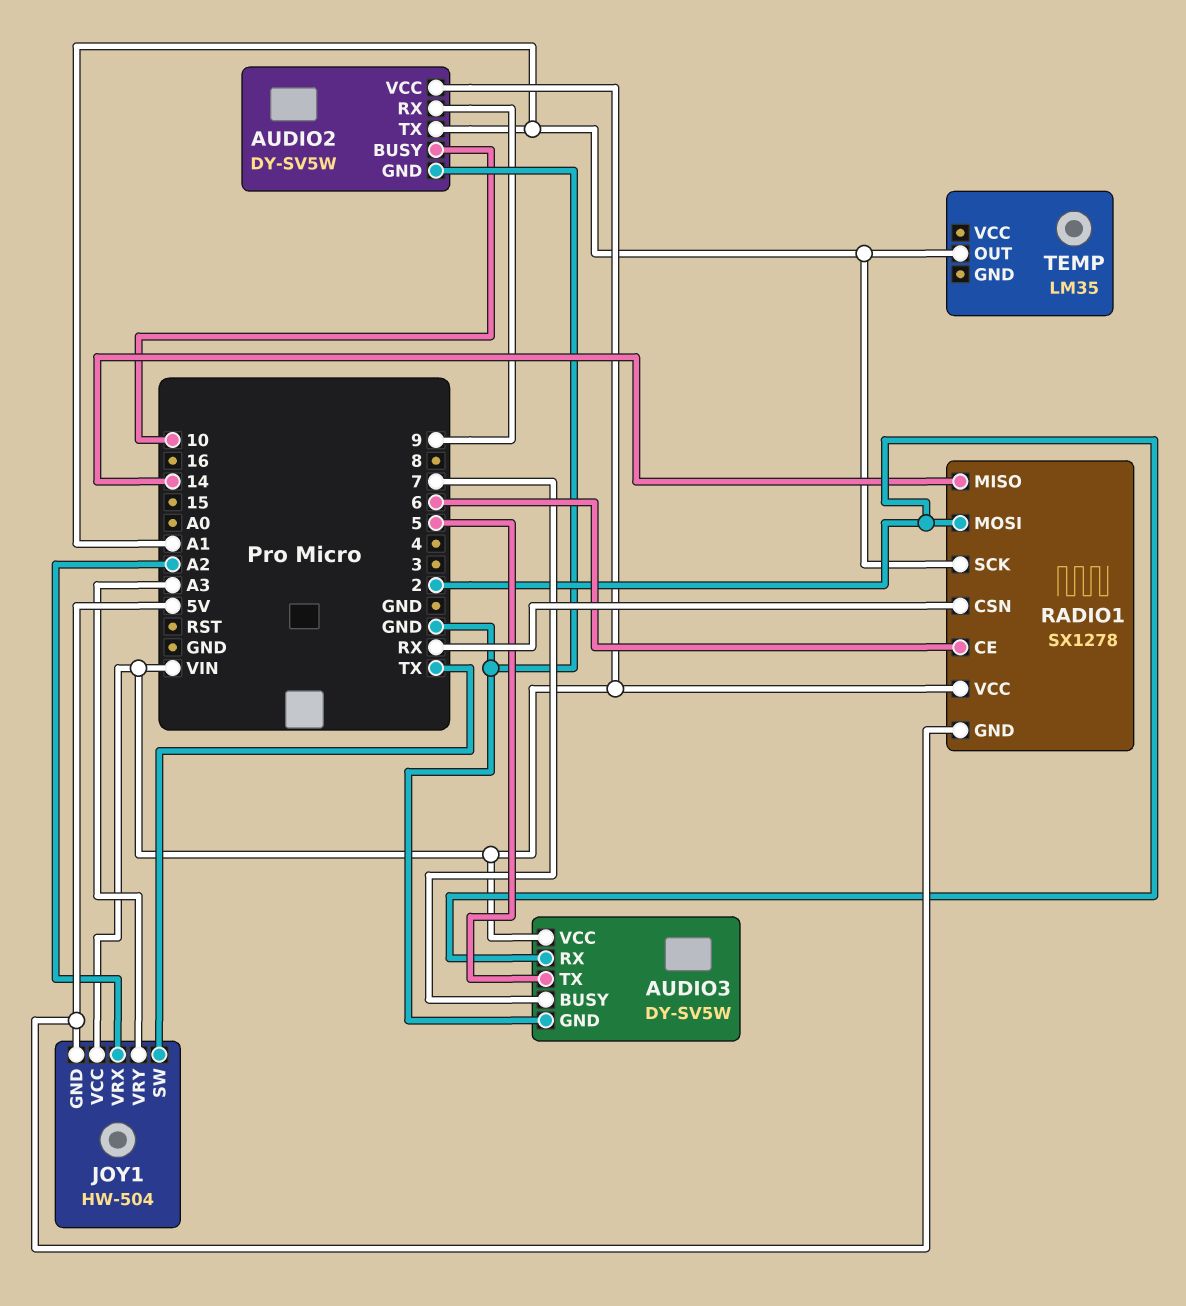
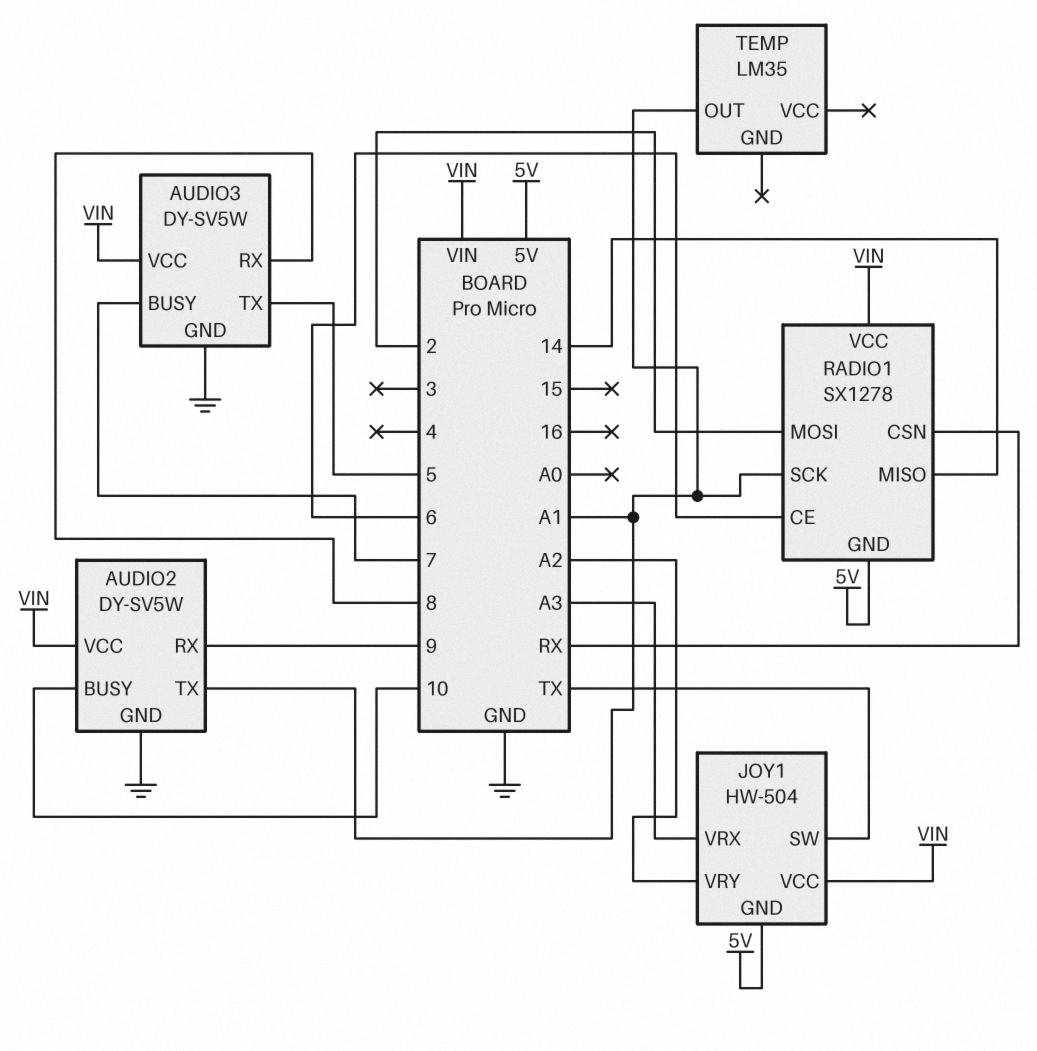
AUDIO3 pin RX: 2 -> 8
JOY1 pin VRX: A2 -> A3
JOY1 pin VRY: A3 -> A2

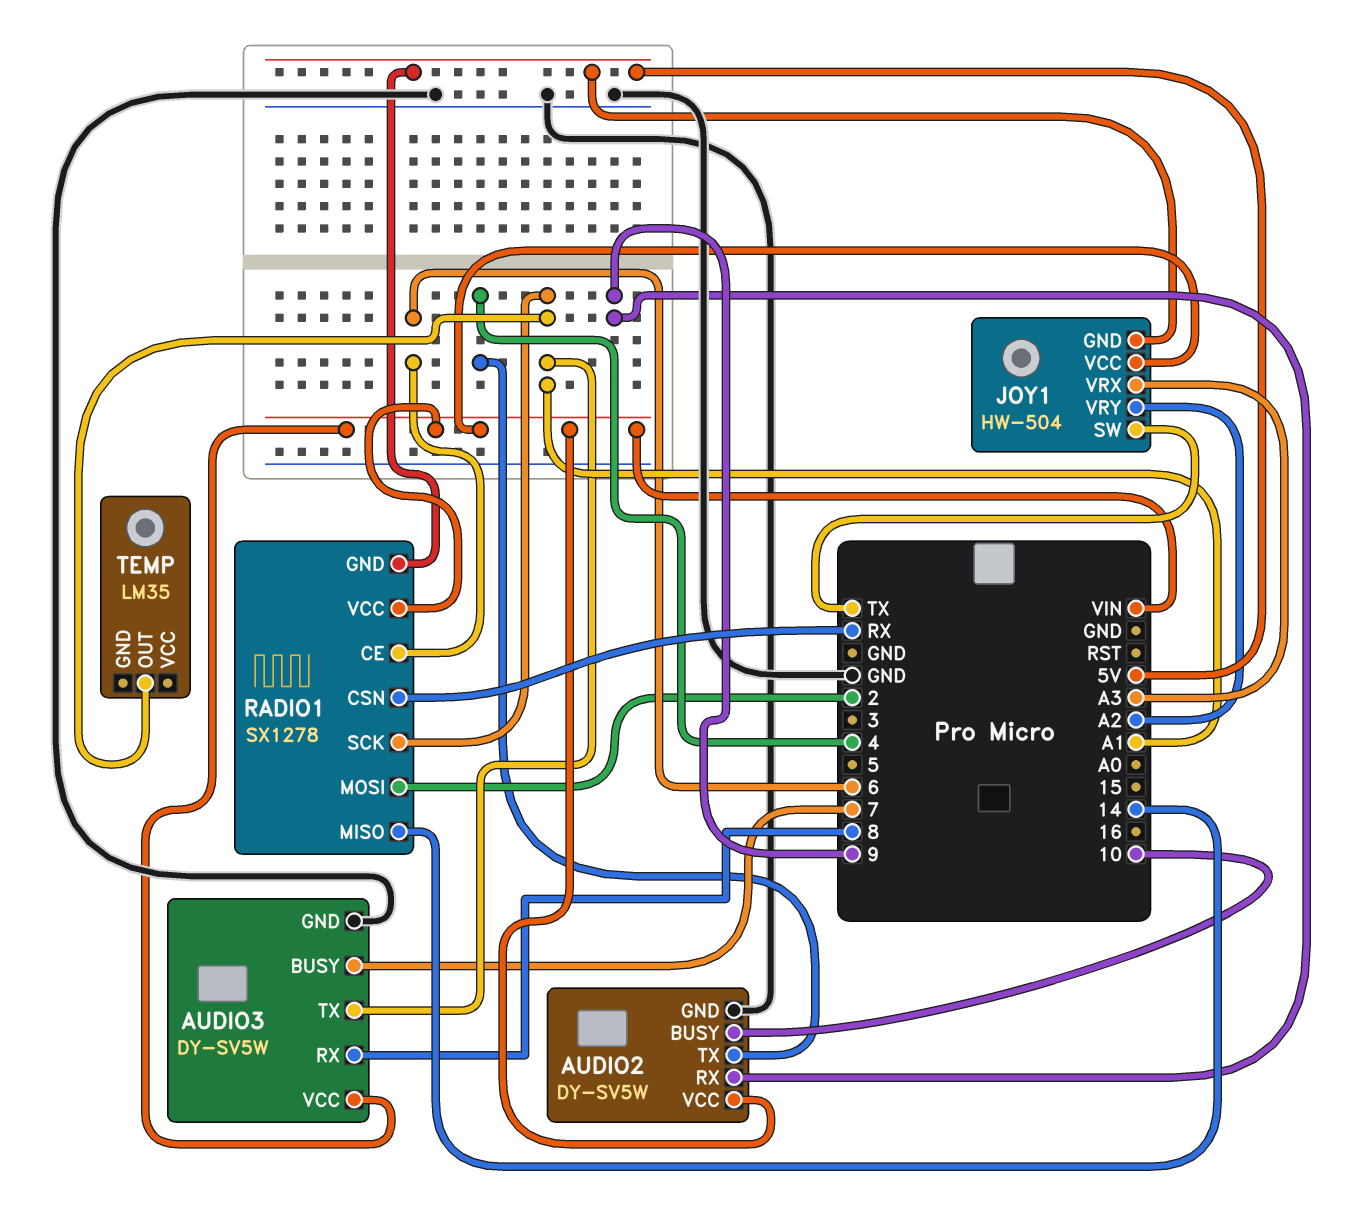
AUDIO2 pin TX: A1 -> 4
AUDIO3 pin TX: 5 -> A1

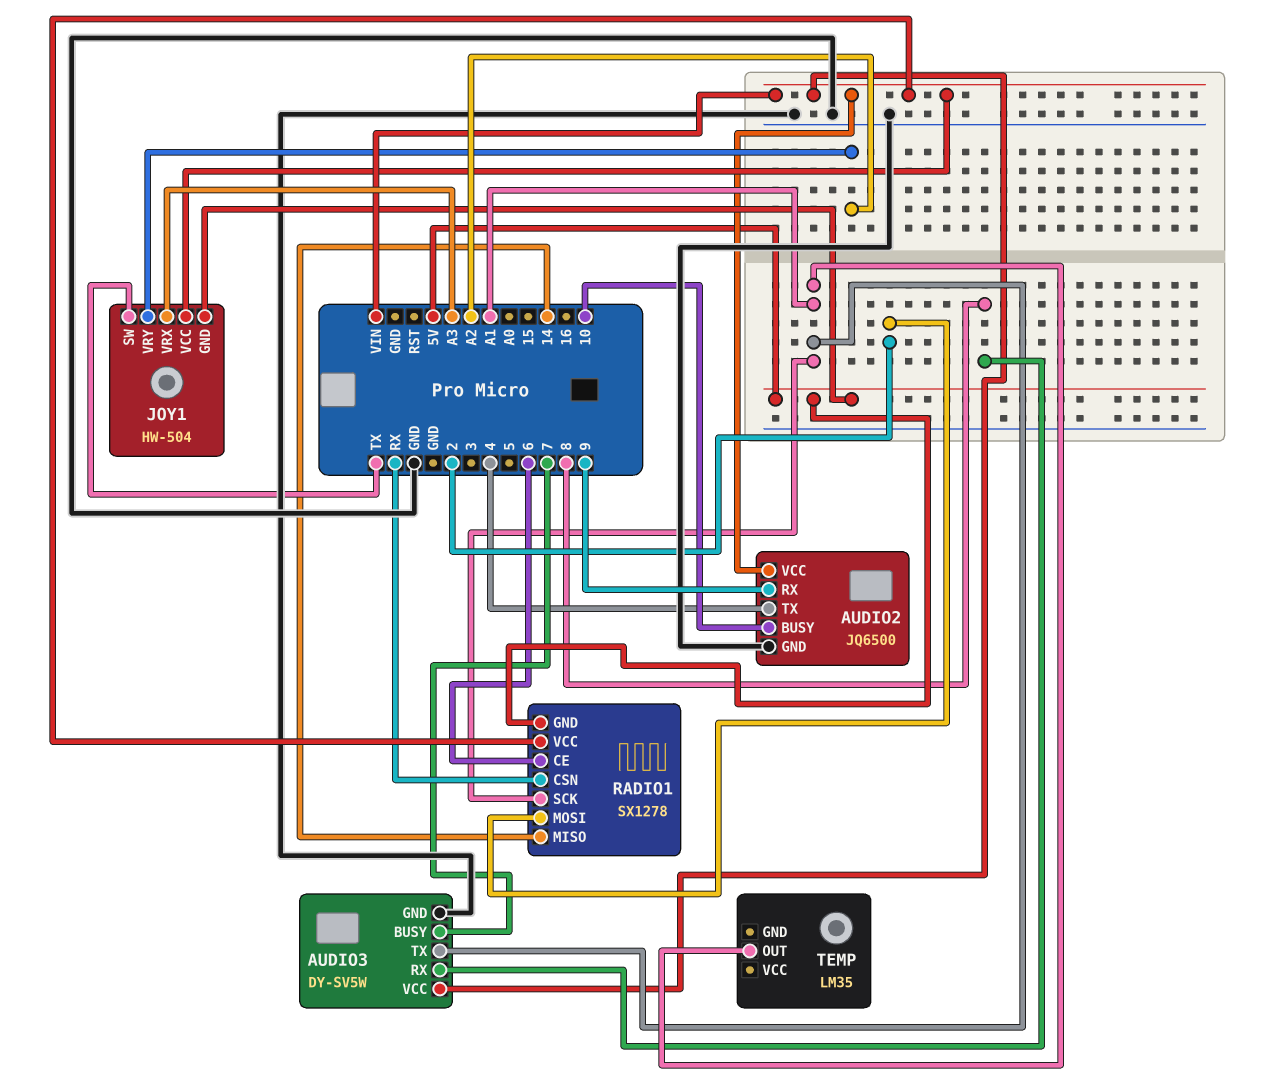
AUDIO2: DY-SV5W -> JQ6500

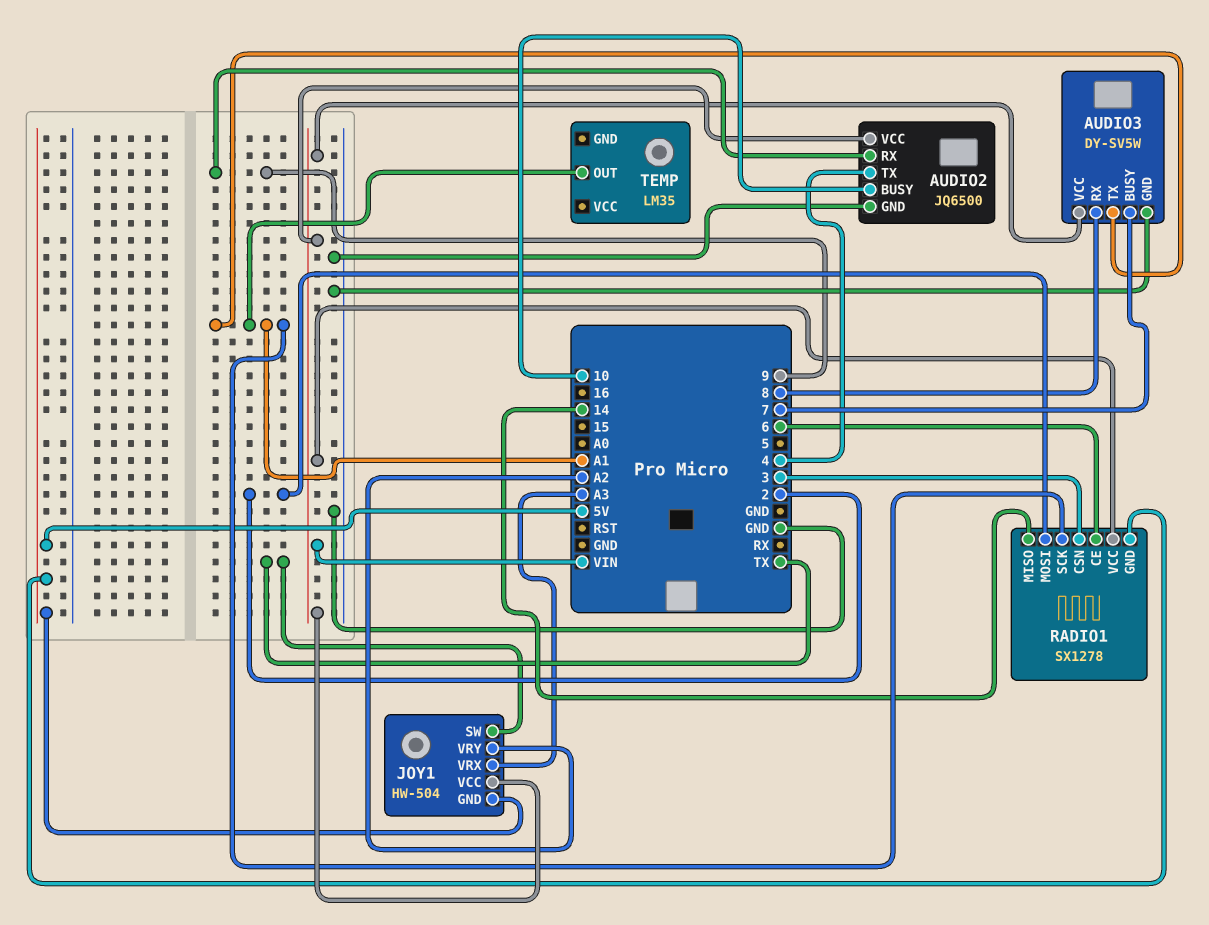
RADIO1 pin CSN: RX -> 3

